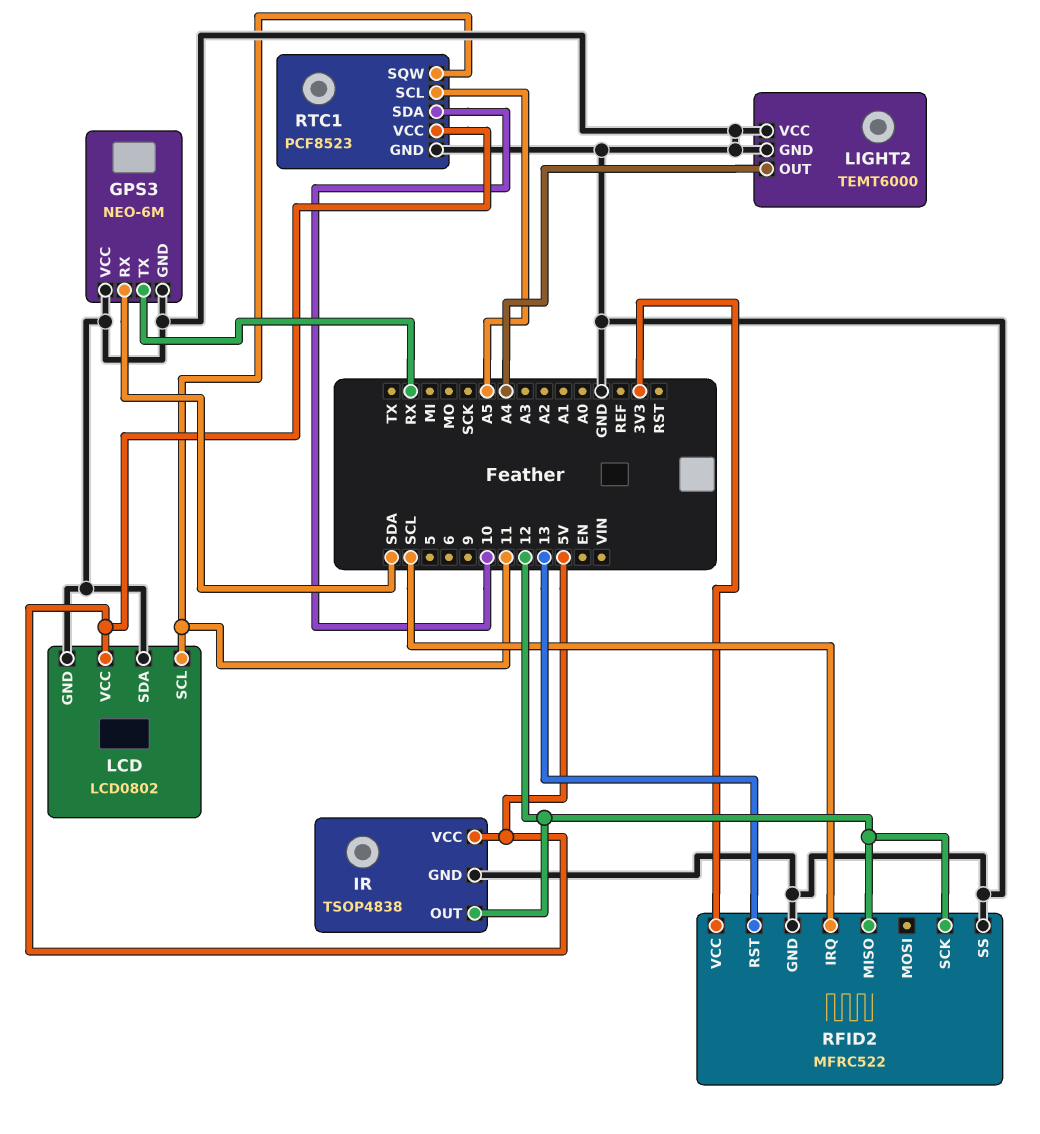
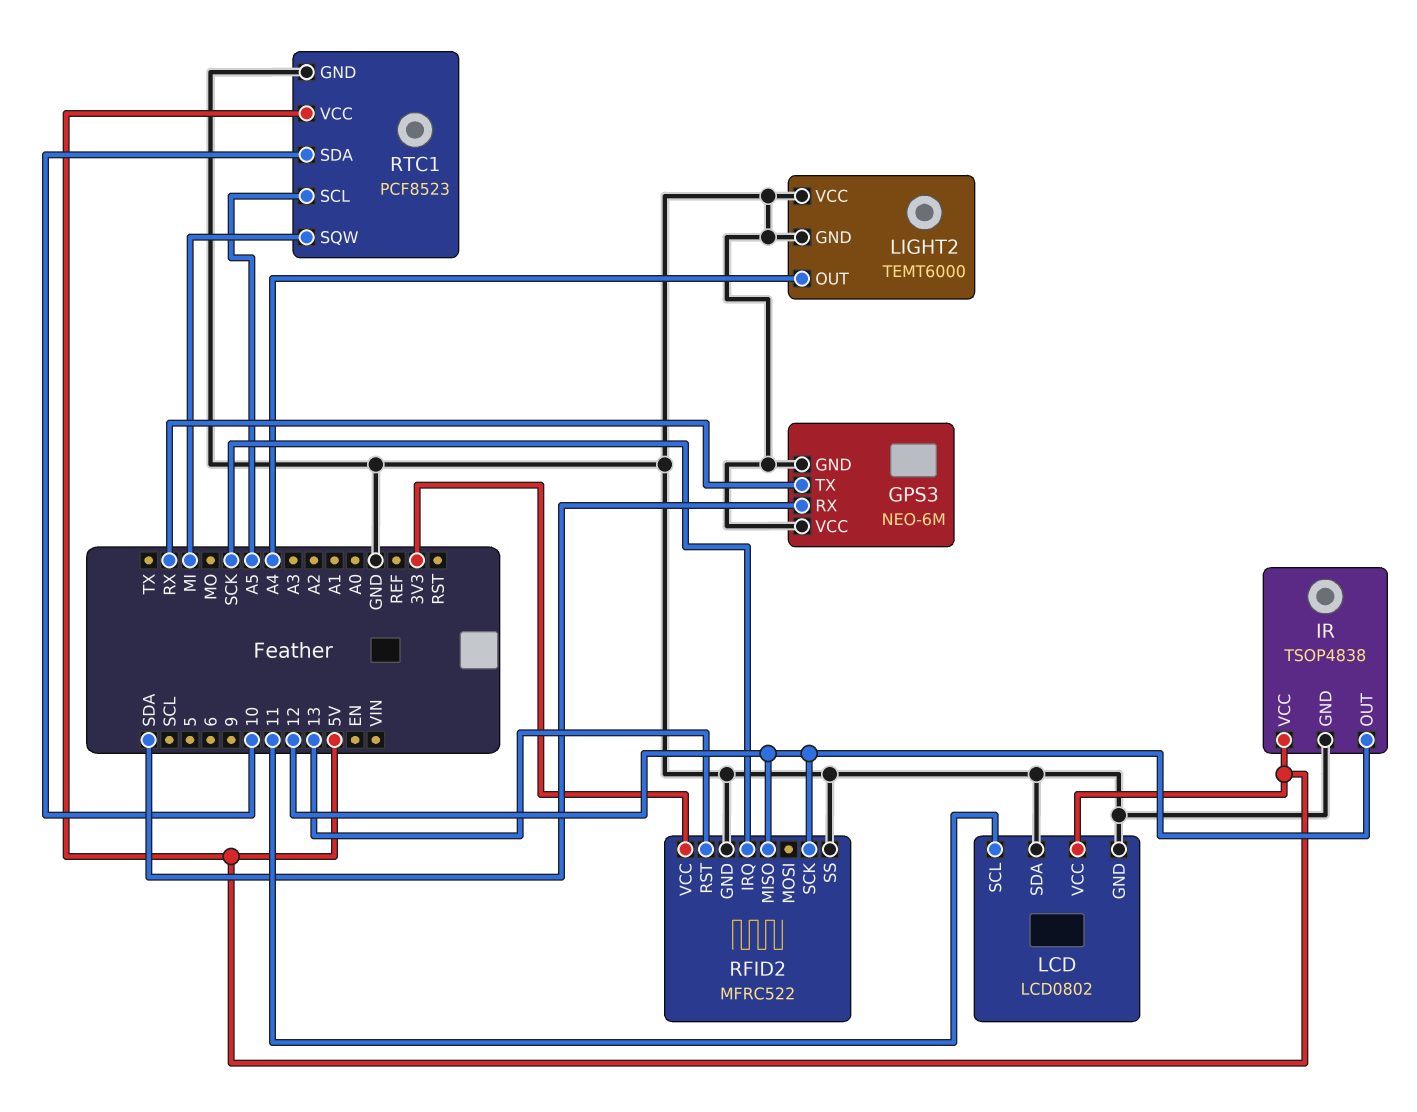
RFID2 pin IRQ: SCL -> SCK
RTC1 pin SQW: 11 -> MI

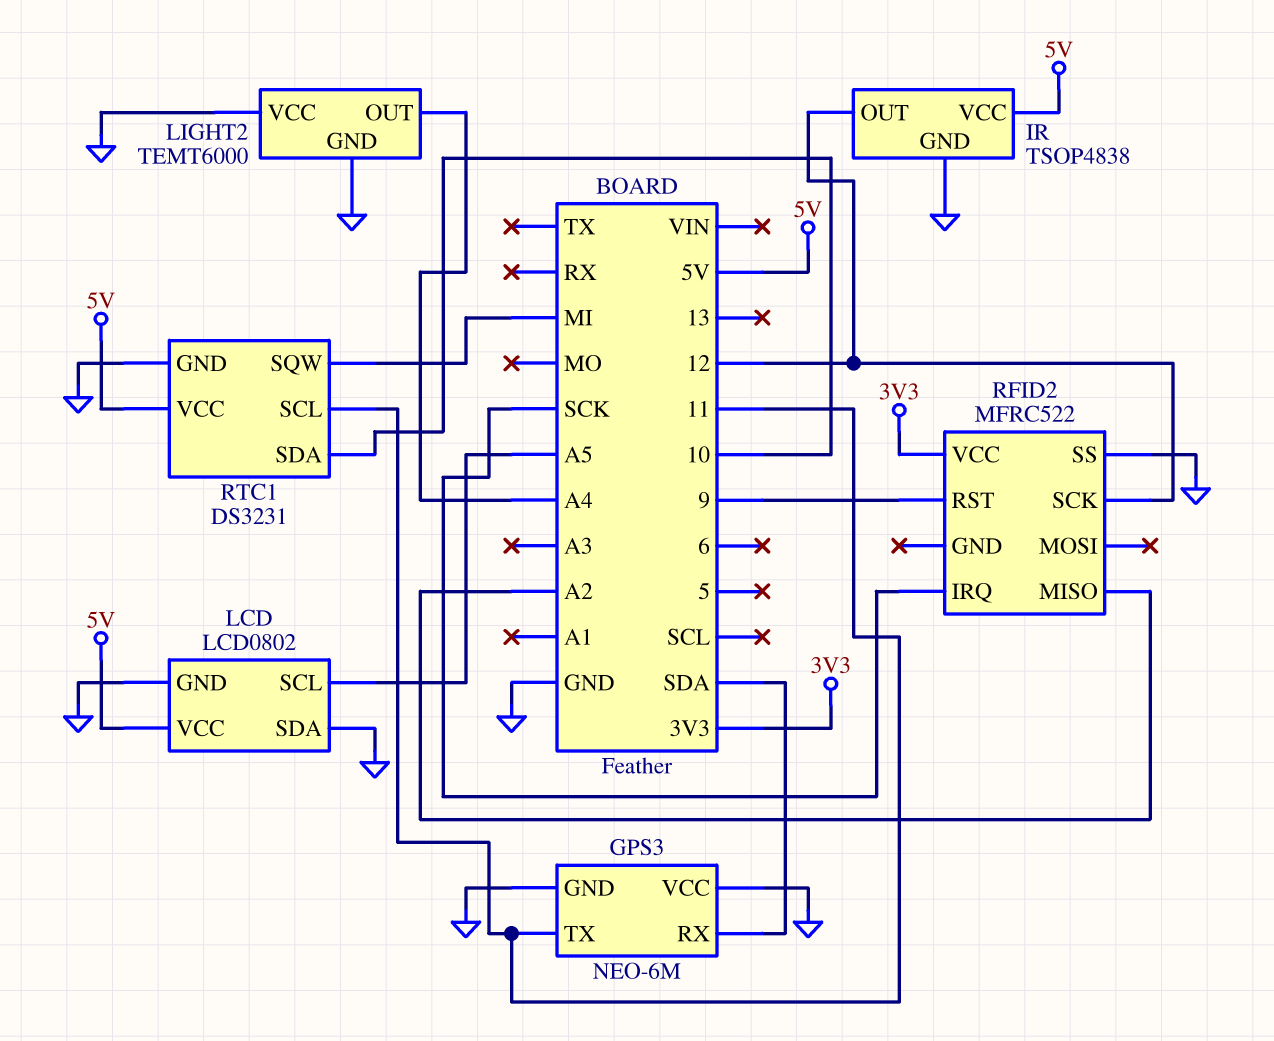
GPS3 pin TX: RX -> 11
LCD pin SCL: 11 -> A5
RFID2 pin GND: GND -> none
RFID2 pin MISO: 12 -> A2
RFID2 pin RST: 13 -> 9
RTC1: PCF8523 -> DS3231
RTC1 pin SCL: A5 -> 11

